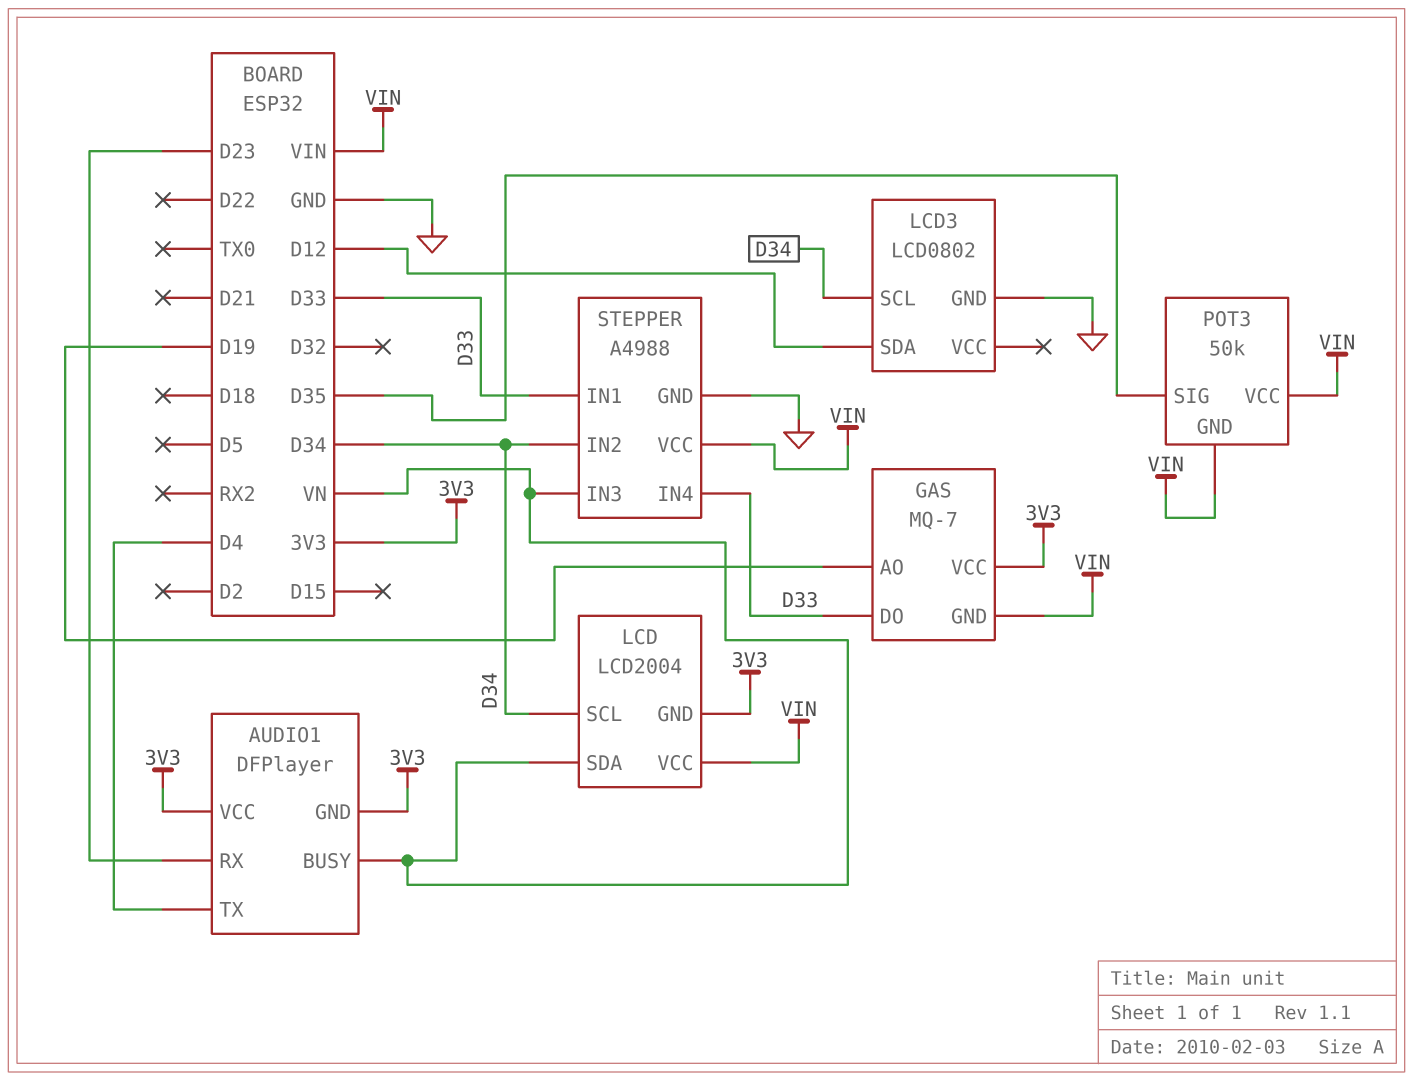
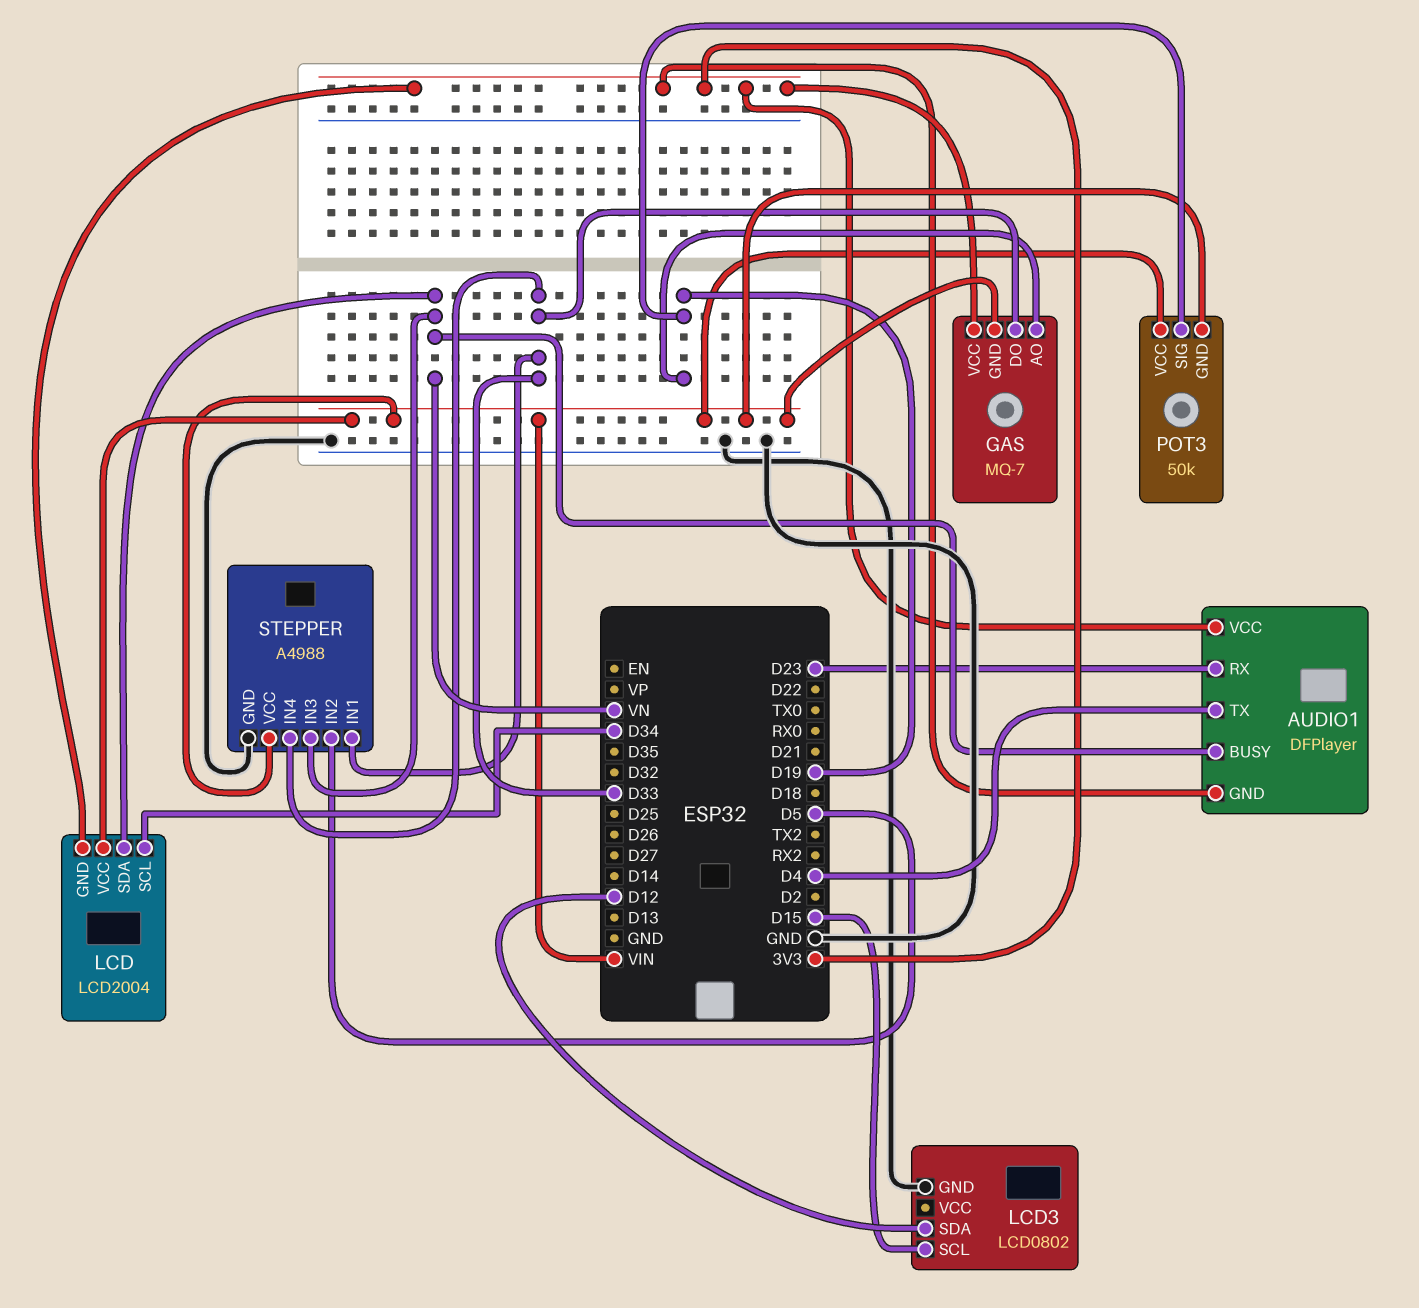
LCD3 pin SCL: D34 -> D15
POT3 pin SIG: D35 -> D19
STEPPER pin IN2: D34 -> D5

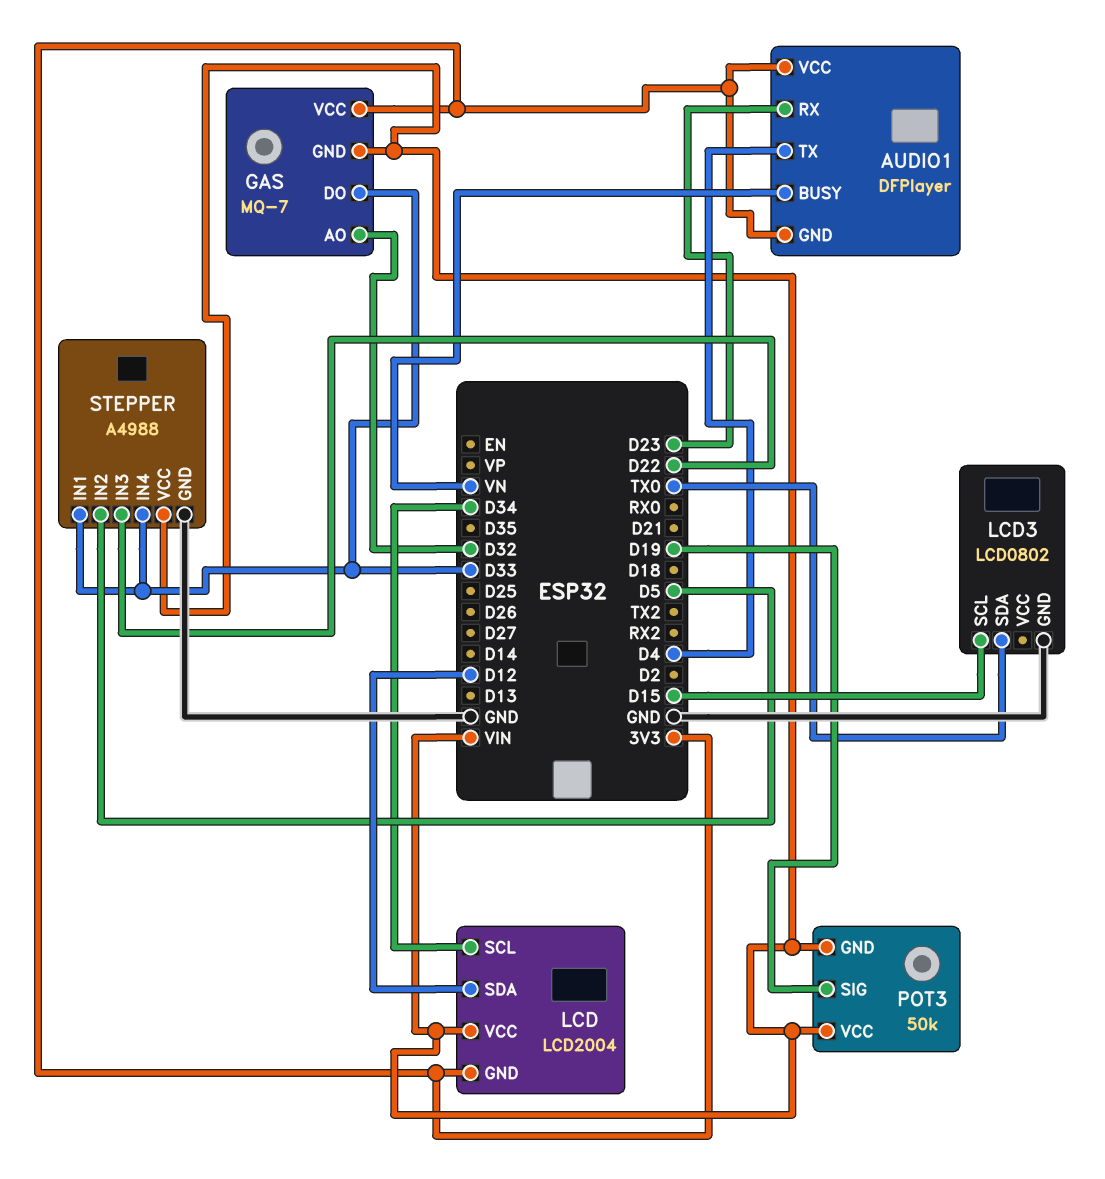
GAS pin AO: D19 -> D32
LCD pin SDA: VN -> D12
LCD3 pin SDA: D12 -> TX0
STEPPER pin IN3: VN -> D22

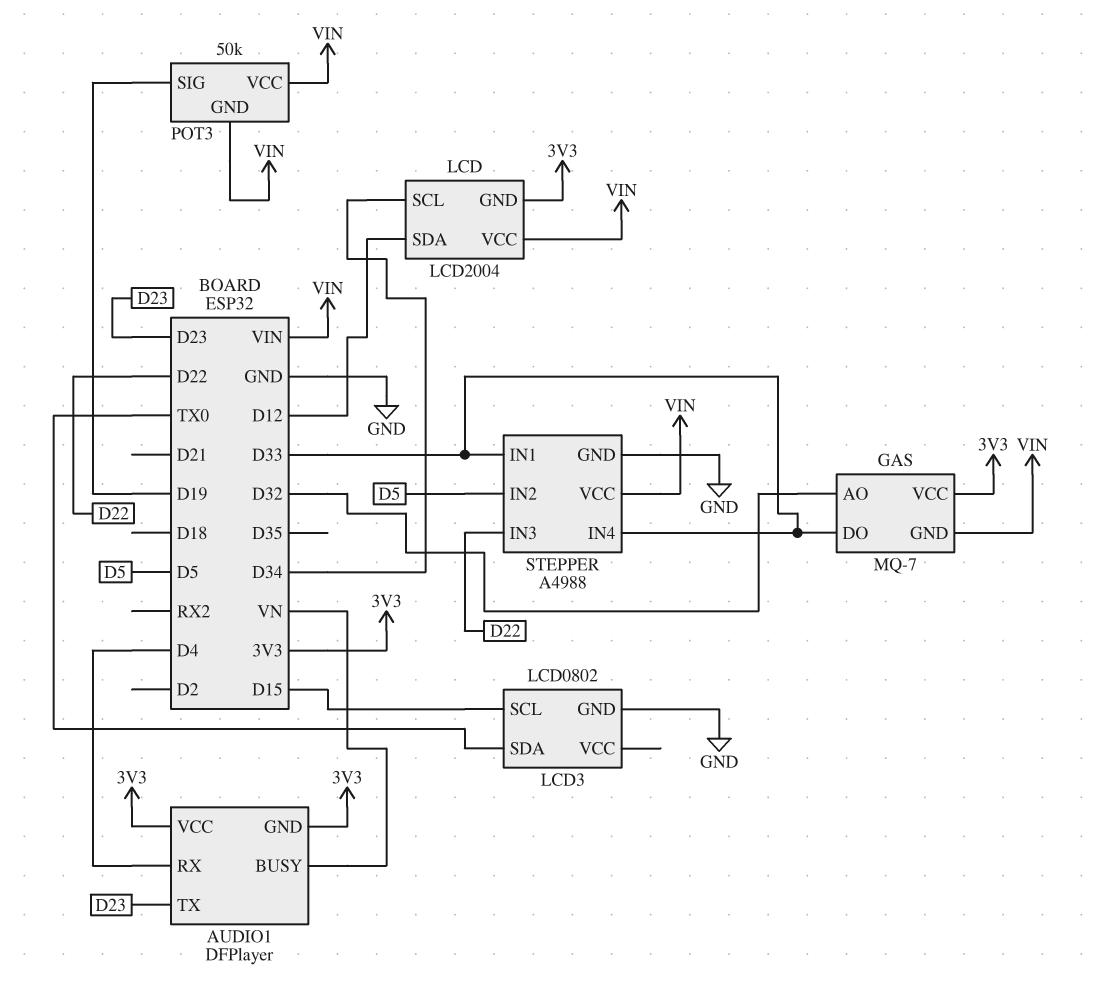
AUDIO1 pin RX: D23 -> D4
AUDIO1 pin TX: D4 -> D23

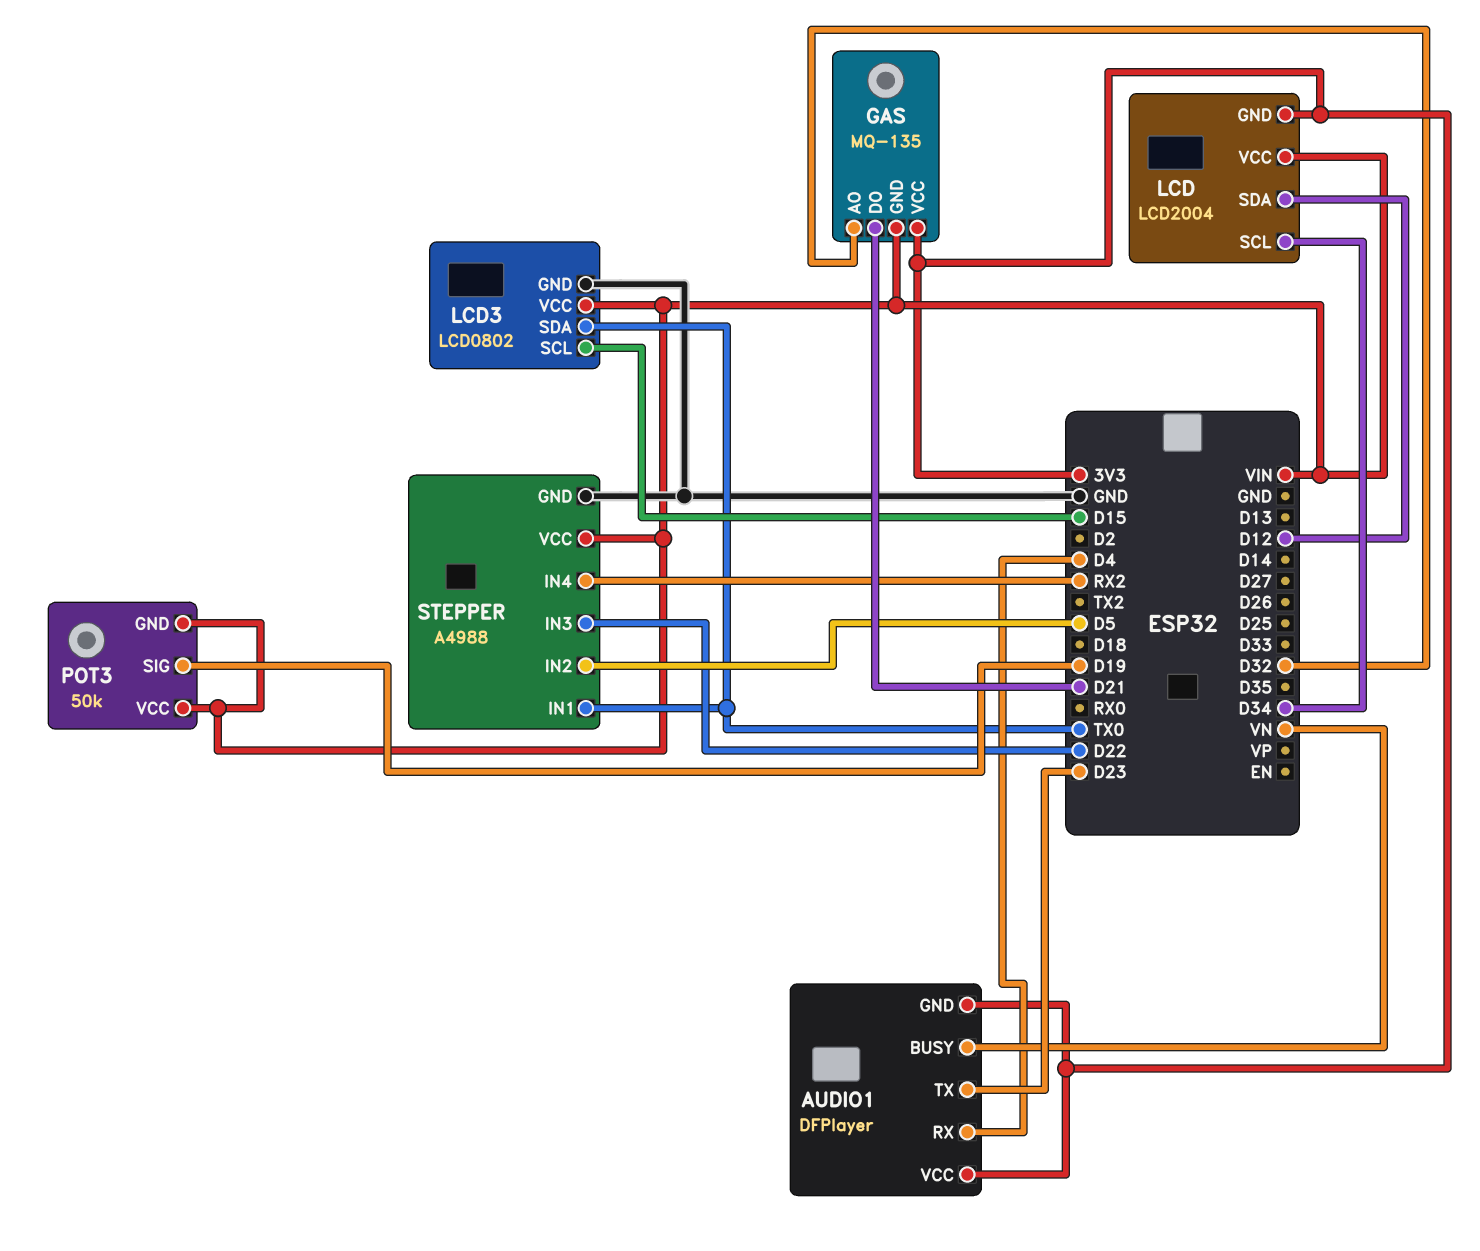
GAS: MQ-7 -> MQ-135
GAS pin DO: D33 -> D21
LCD3 pin VCC: none -> VIN
STEPPER pin IN1: D33 -> TX0
STEPPER pin IN4: D33 -> RX2

